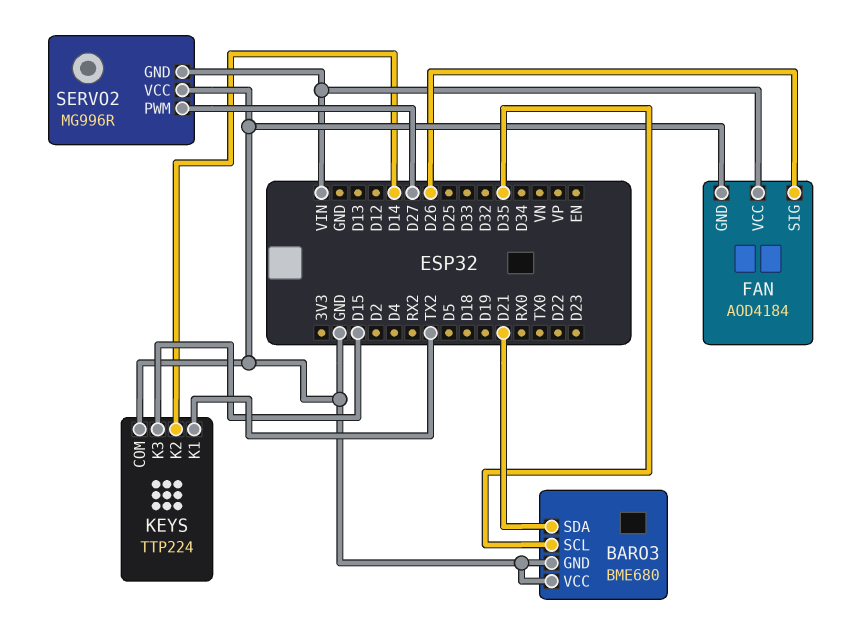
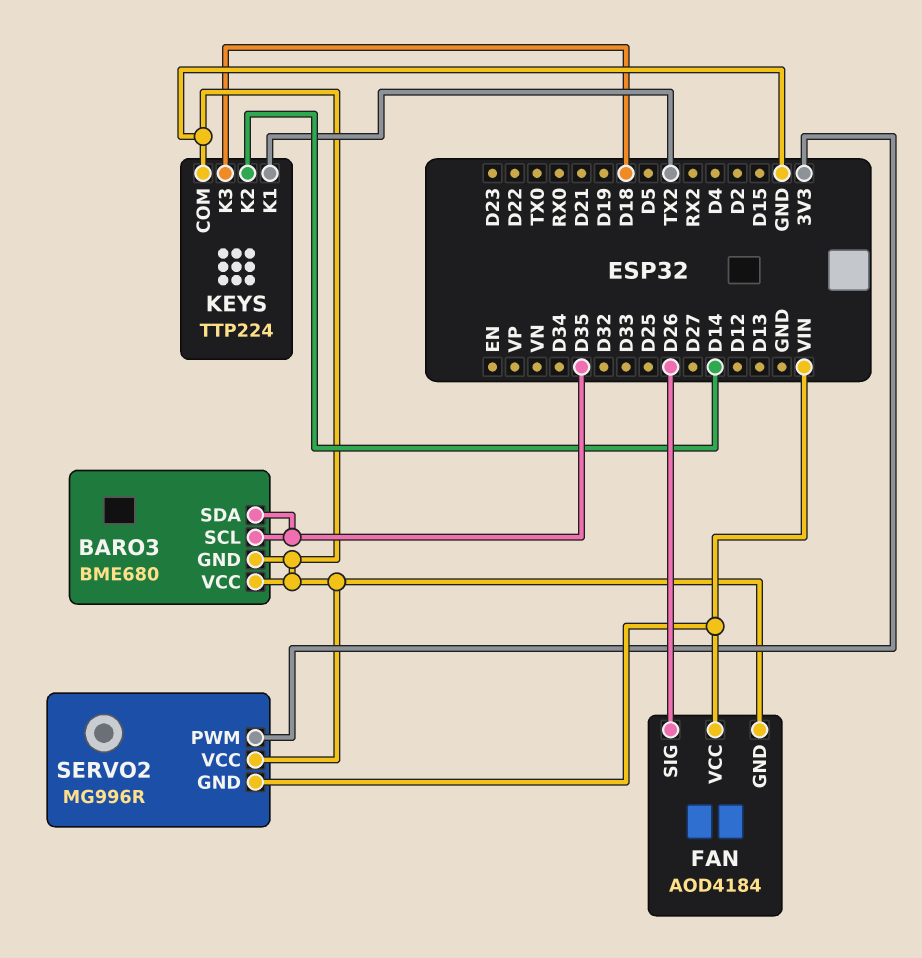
BARO3 pin SDA: D21 -> D35
KEYS pin K3: D15 -> D18
SERVO2 pin PWM: D27 -> 3V3

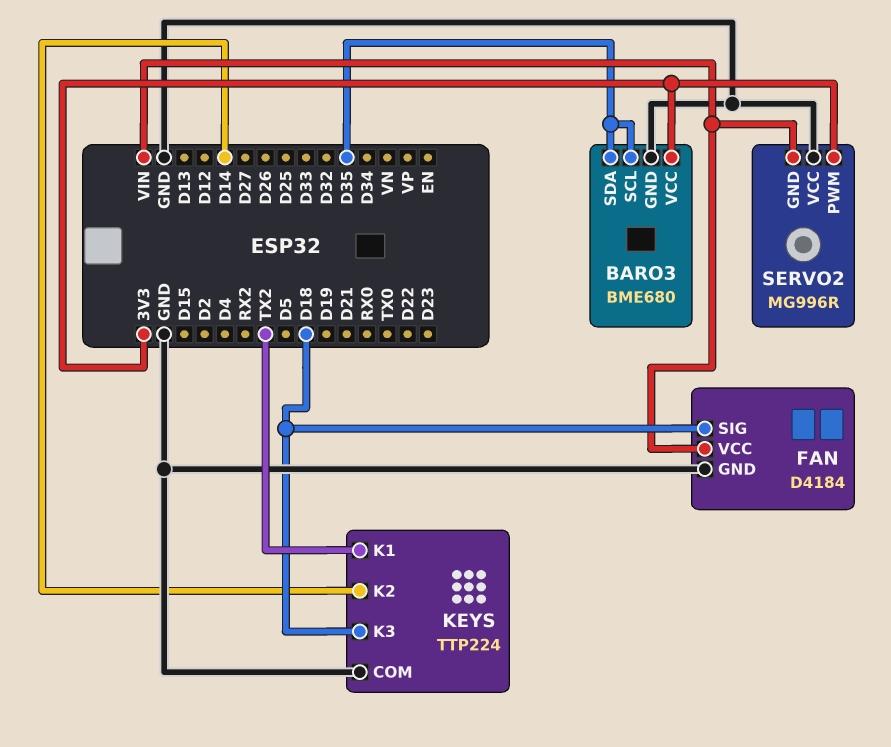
BARO3 pin VCC: GND -> 3V3
FAN: AOD4184 -> D4184
FAN pin SIG: D26 -> D18

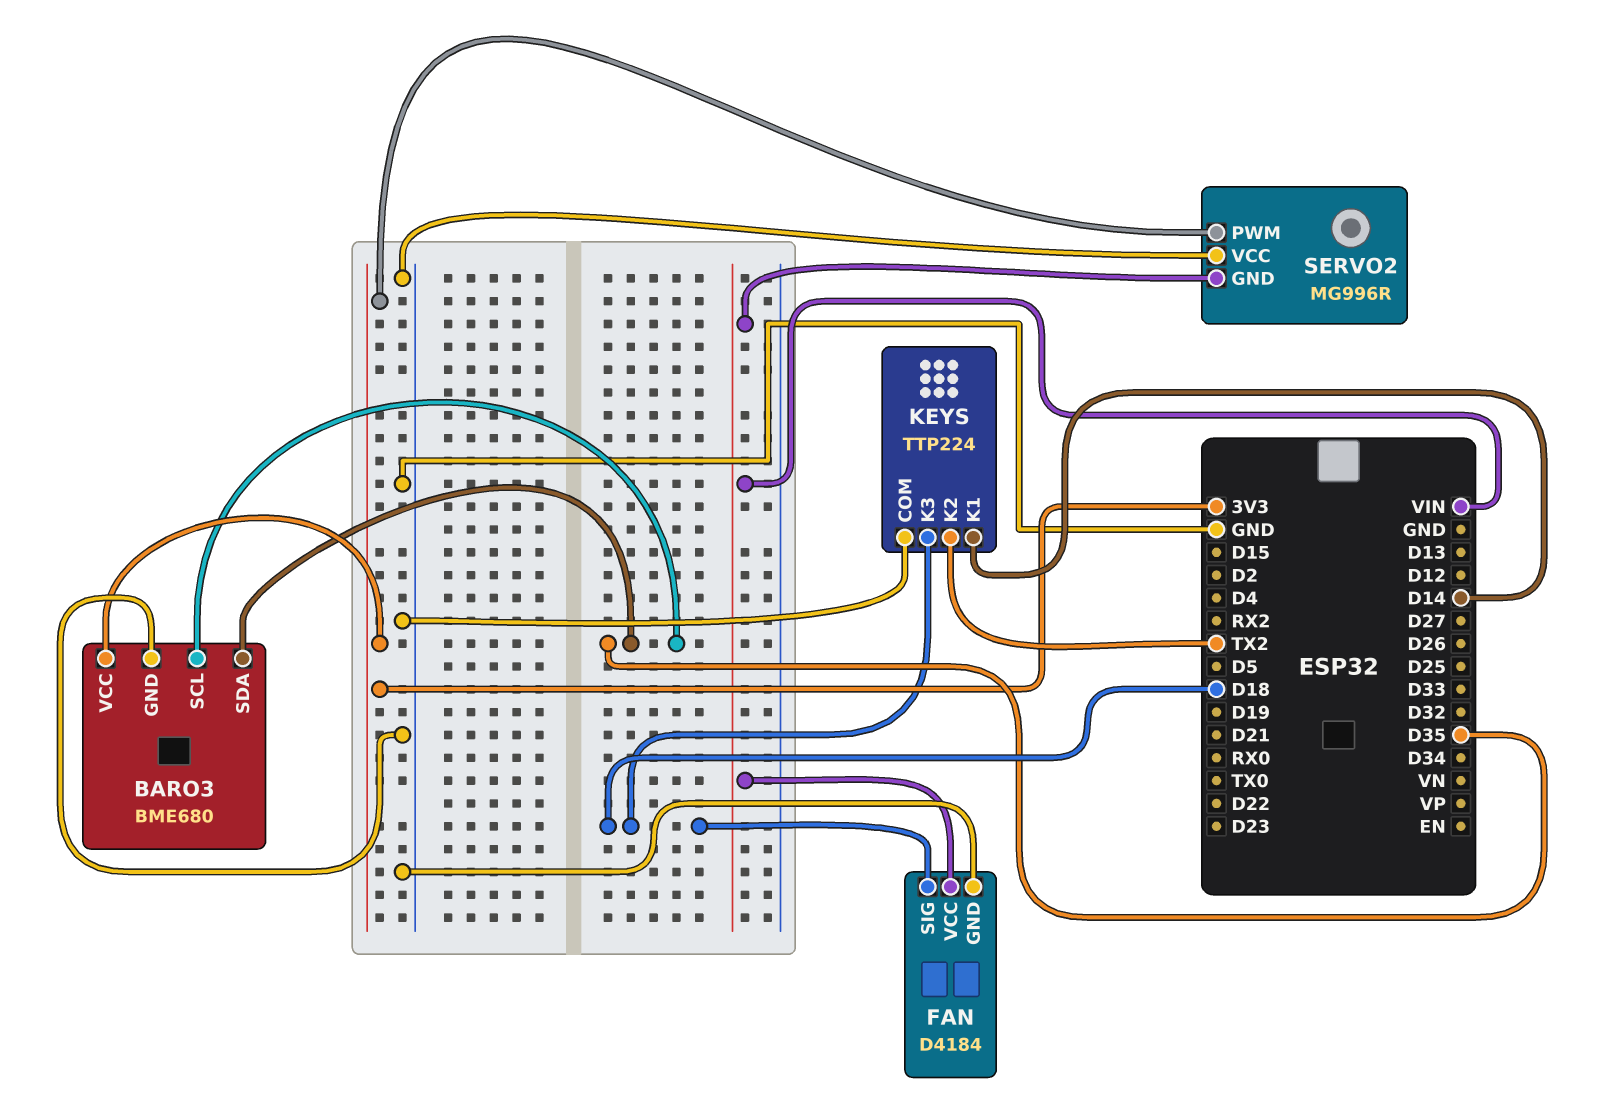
KEYS pin K1: TX2 -> D14
KEYS pin K2: D14 -> TX2

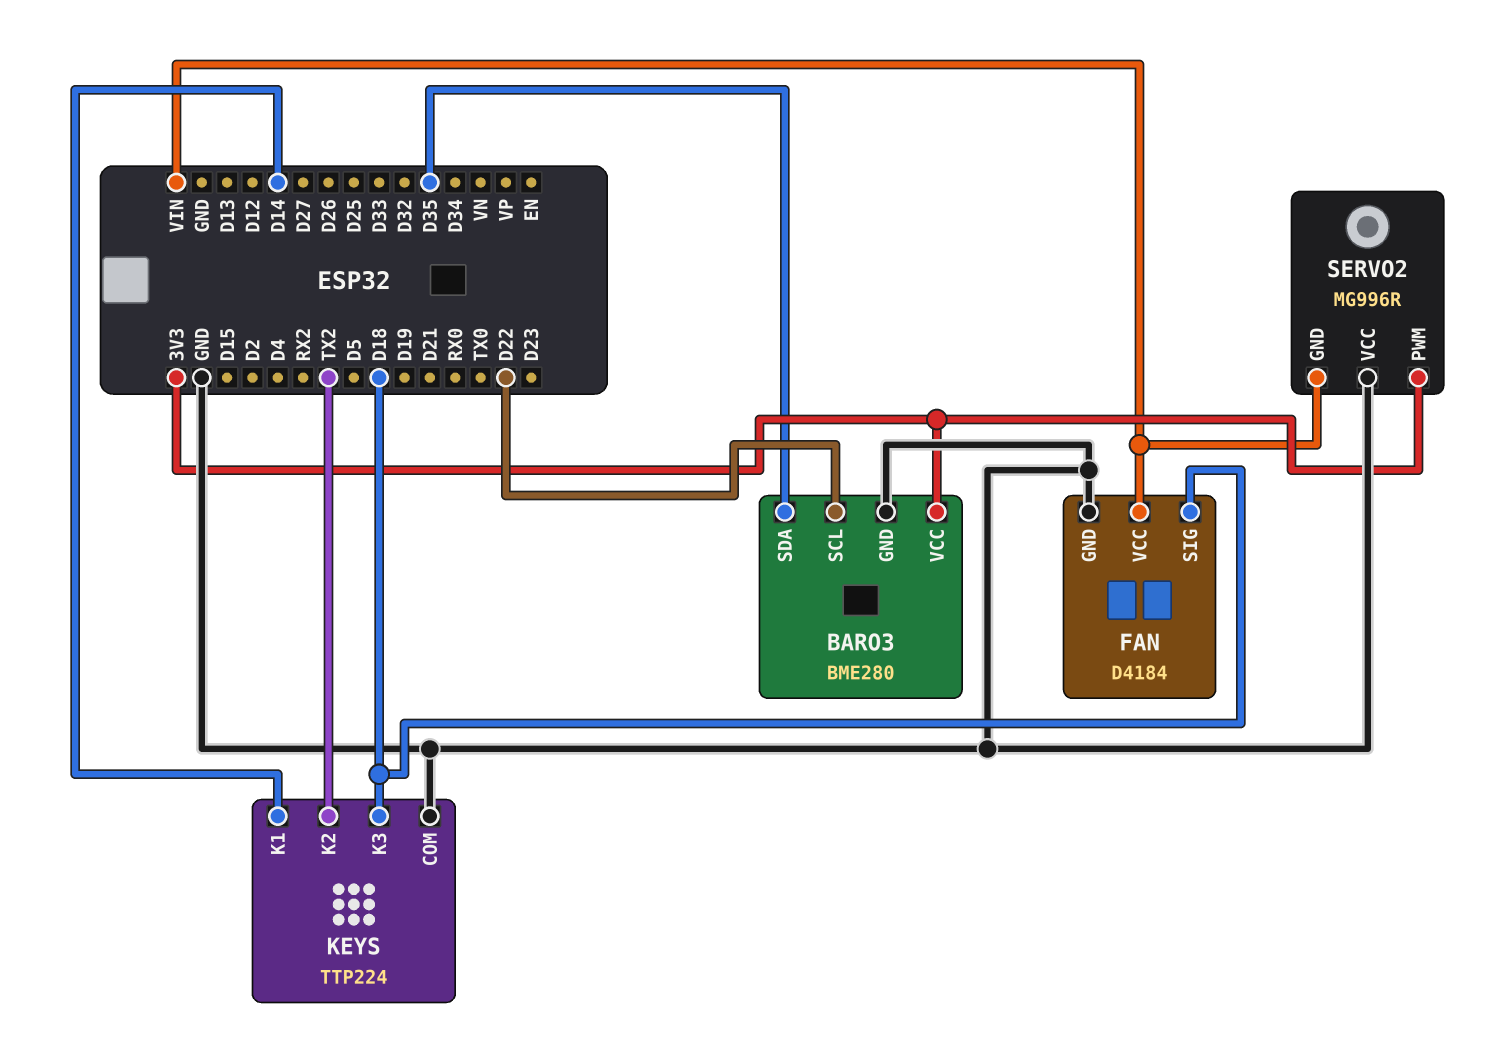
BARO3: BME680 -> BME280
BARO3 pin SCL: D35 -> D22

